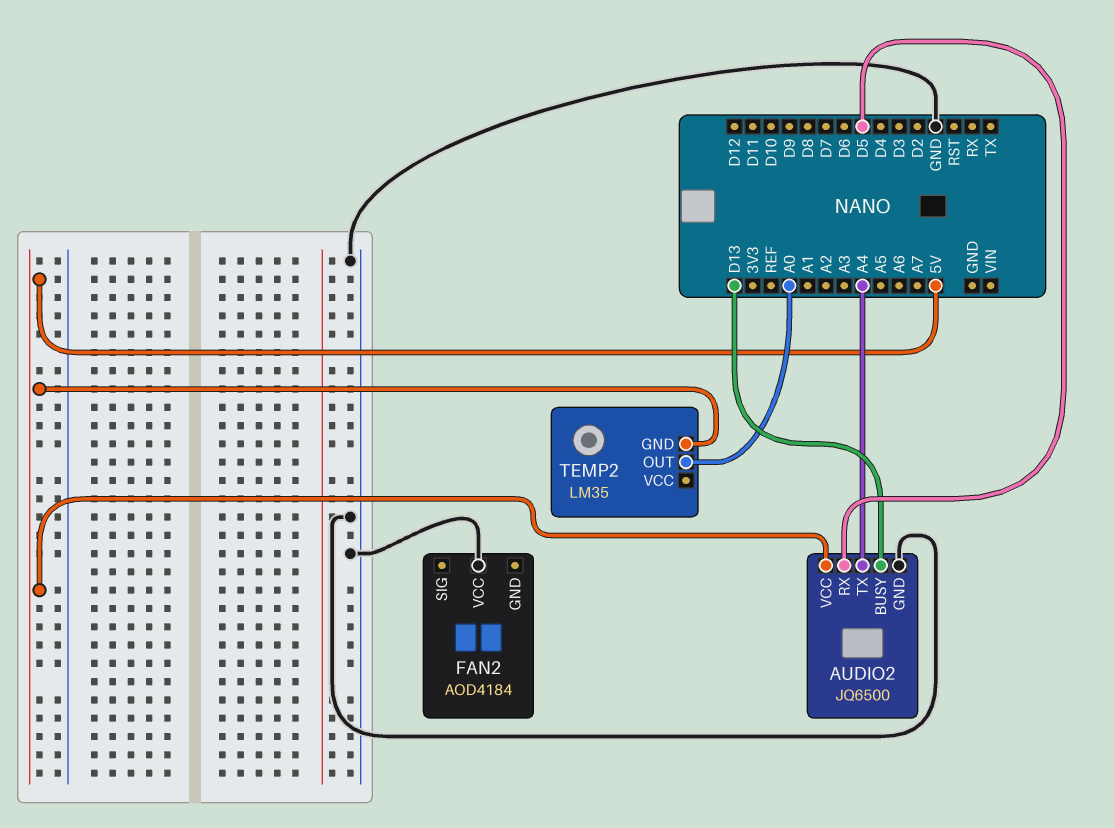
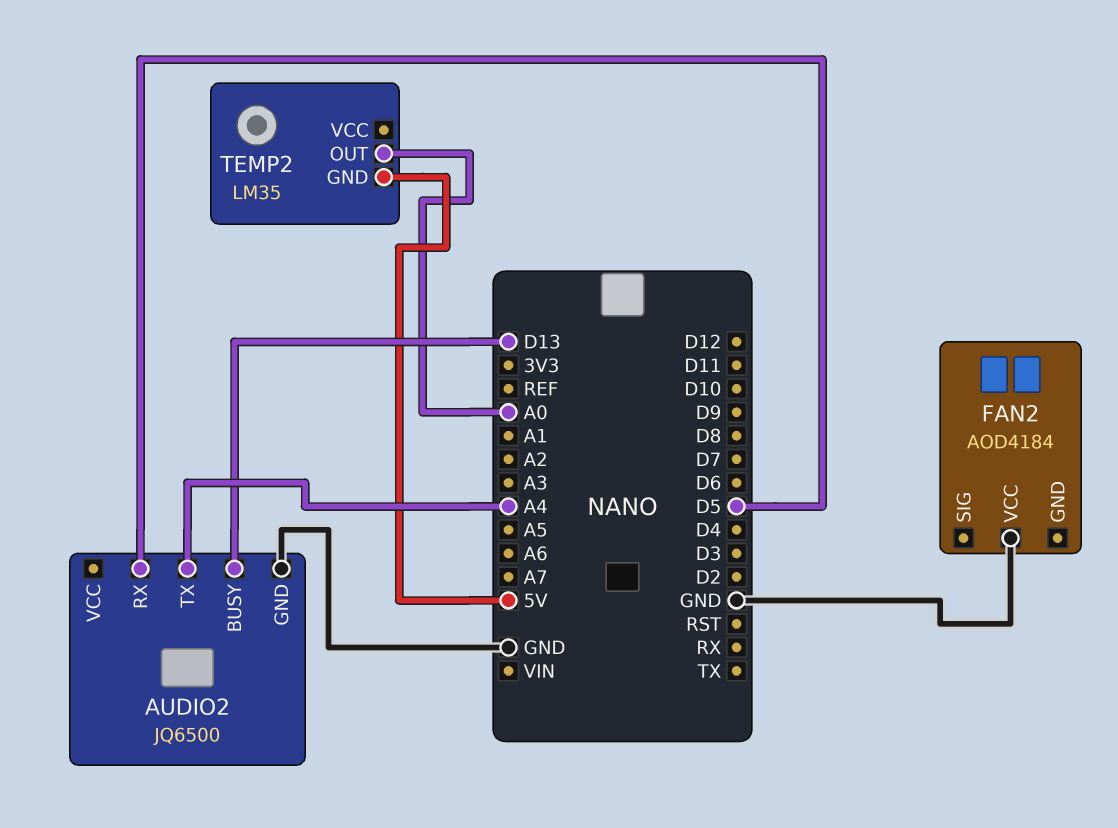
AUDIO2 pin VCC: 5V -> none

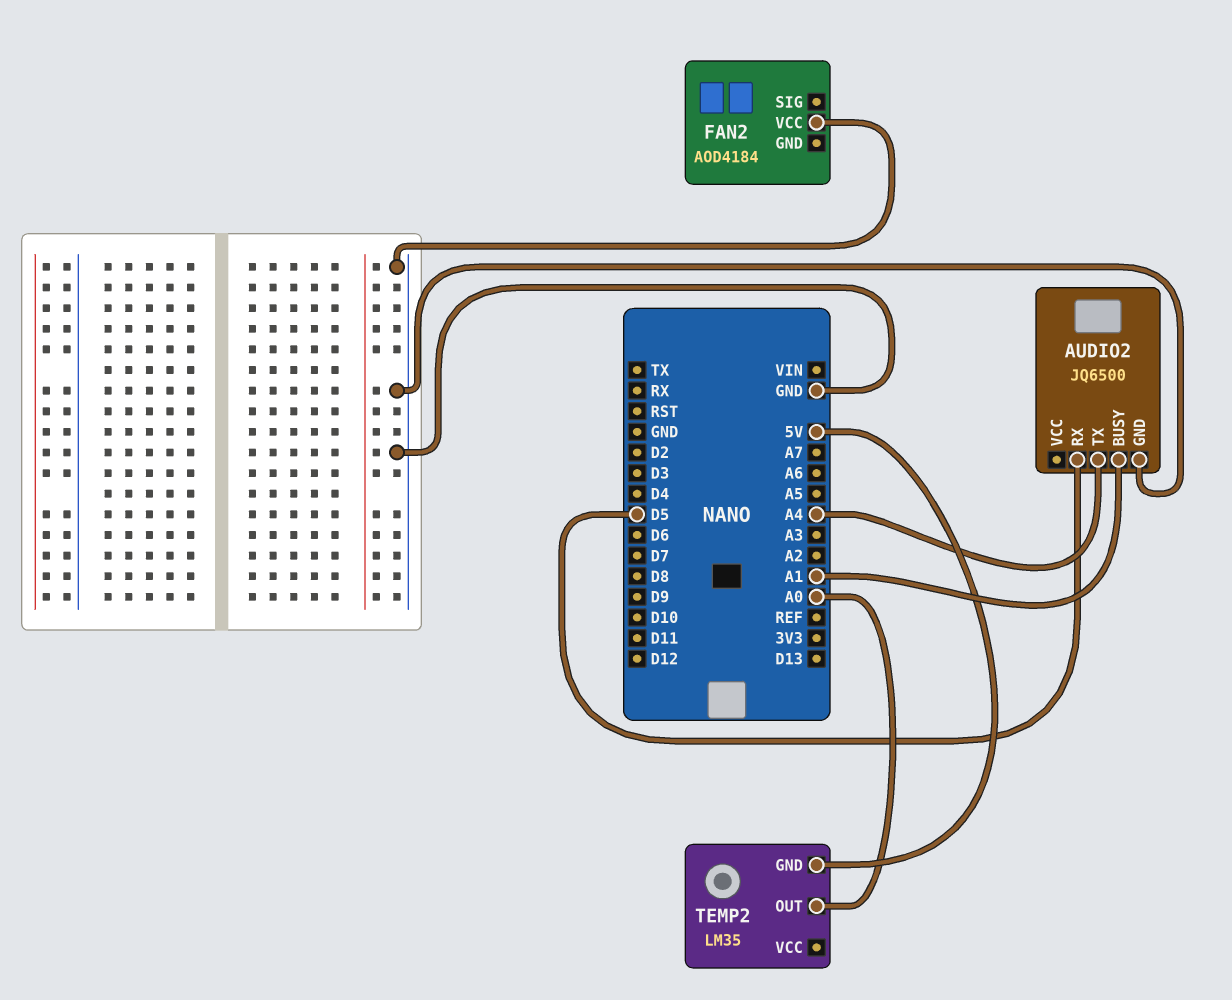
AUDIO2 pin BUSY: D13 -> A1

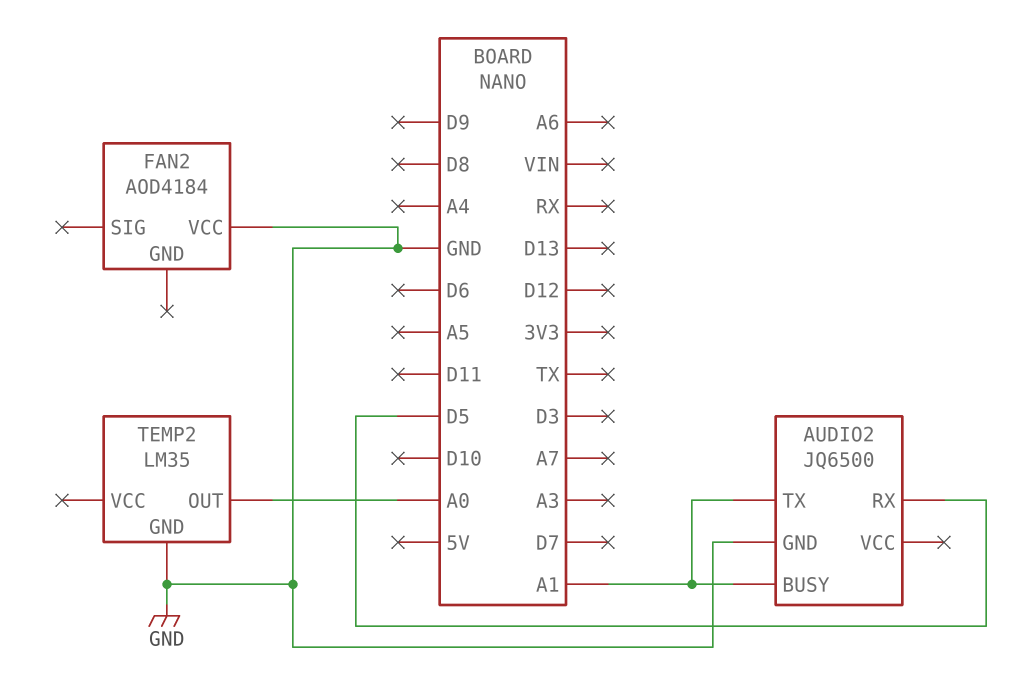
AUDIO2 pin TX: A4 -> A1
TEMP2 pin GND: 5V -> GND

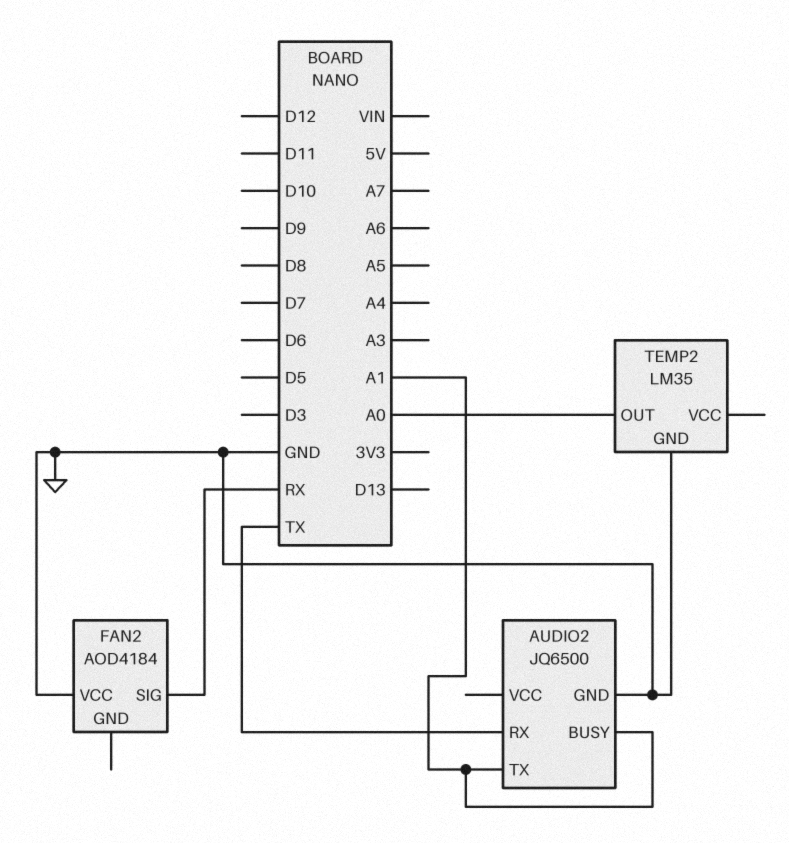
AUDIO2 pin RX: D5 -> TX
FAN2 pin SIG: none -> RX

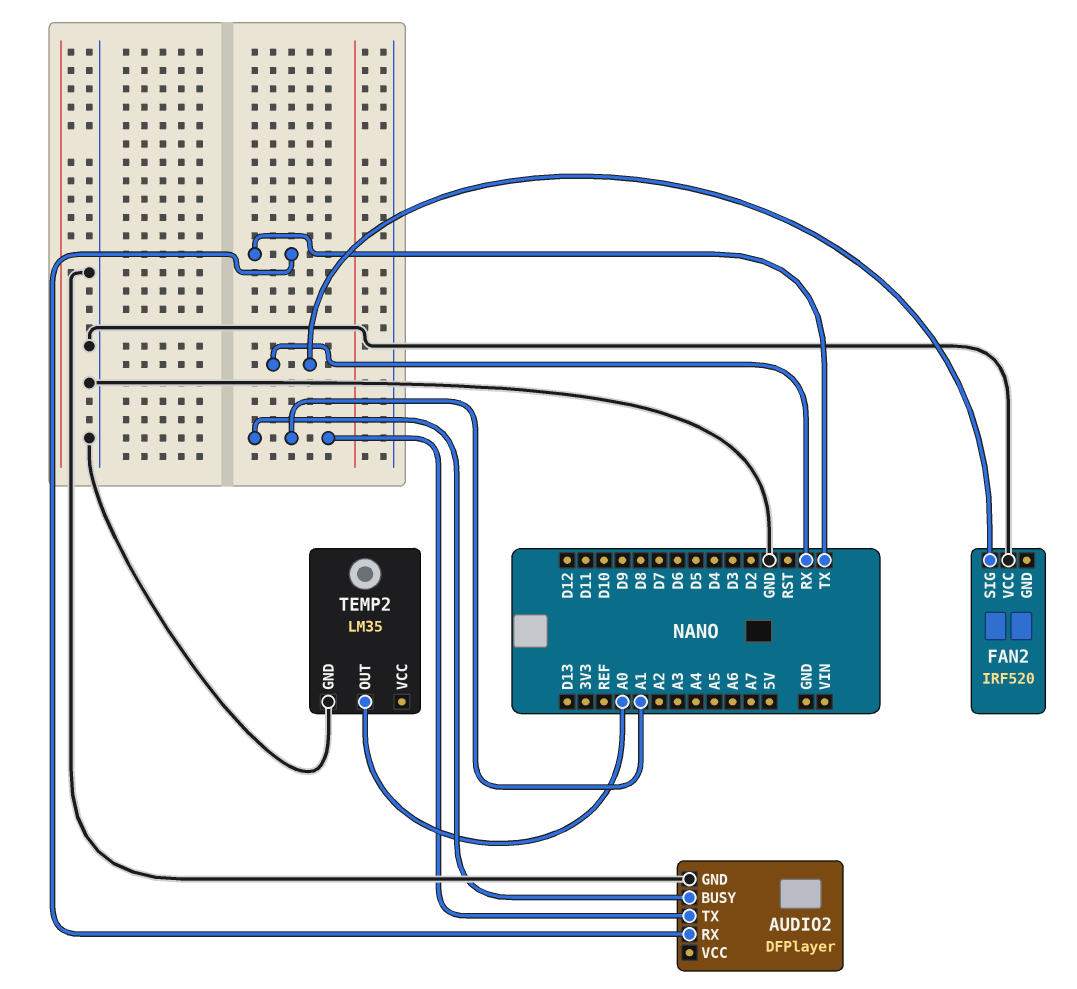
AUDIO2: JQ6500 -> DFPlayer
FAN2: AOD4184 -> IRF520

